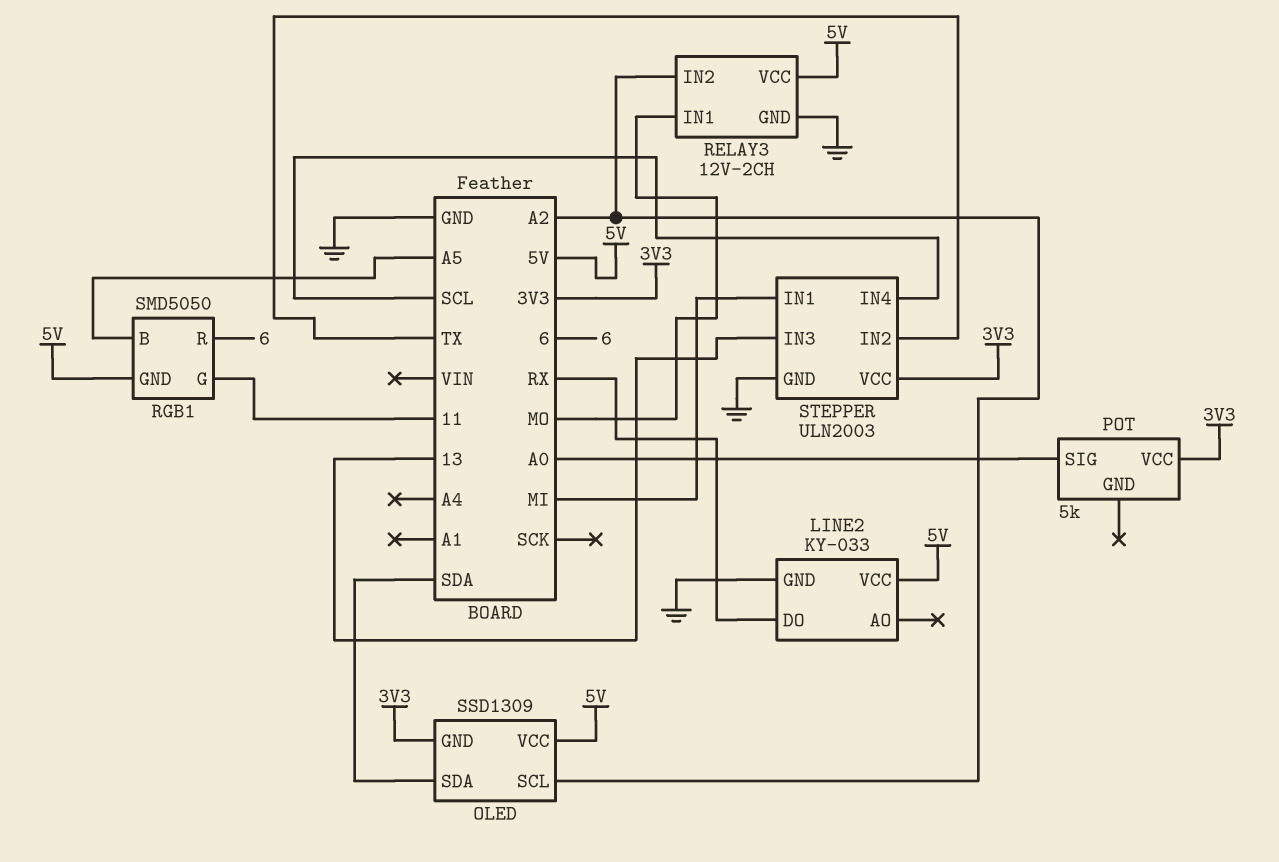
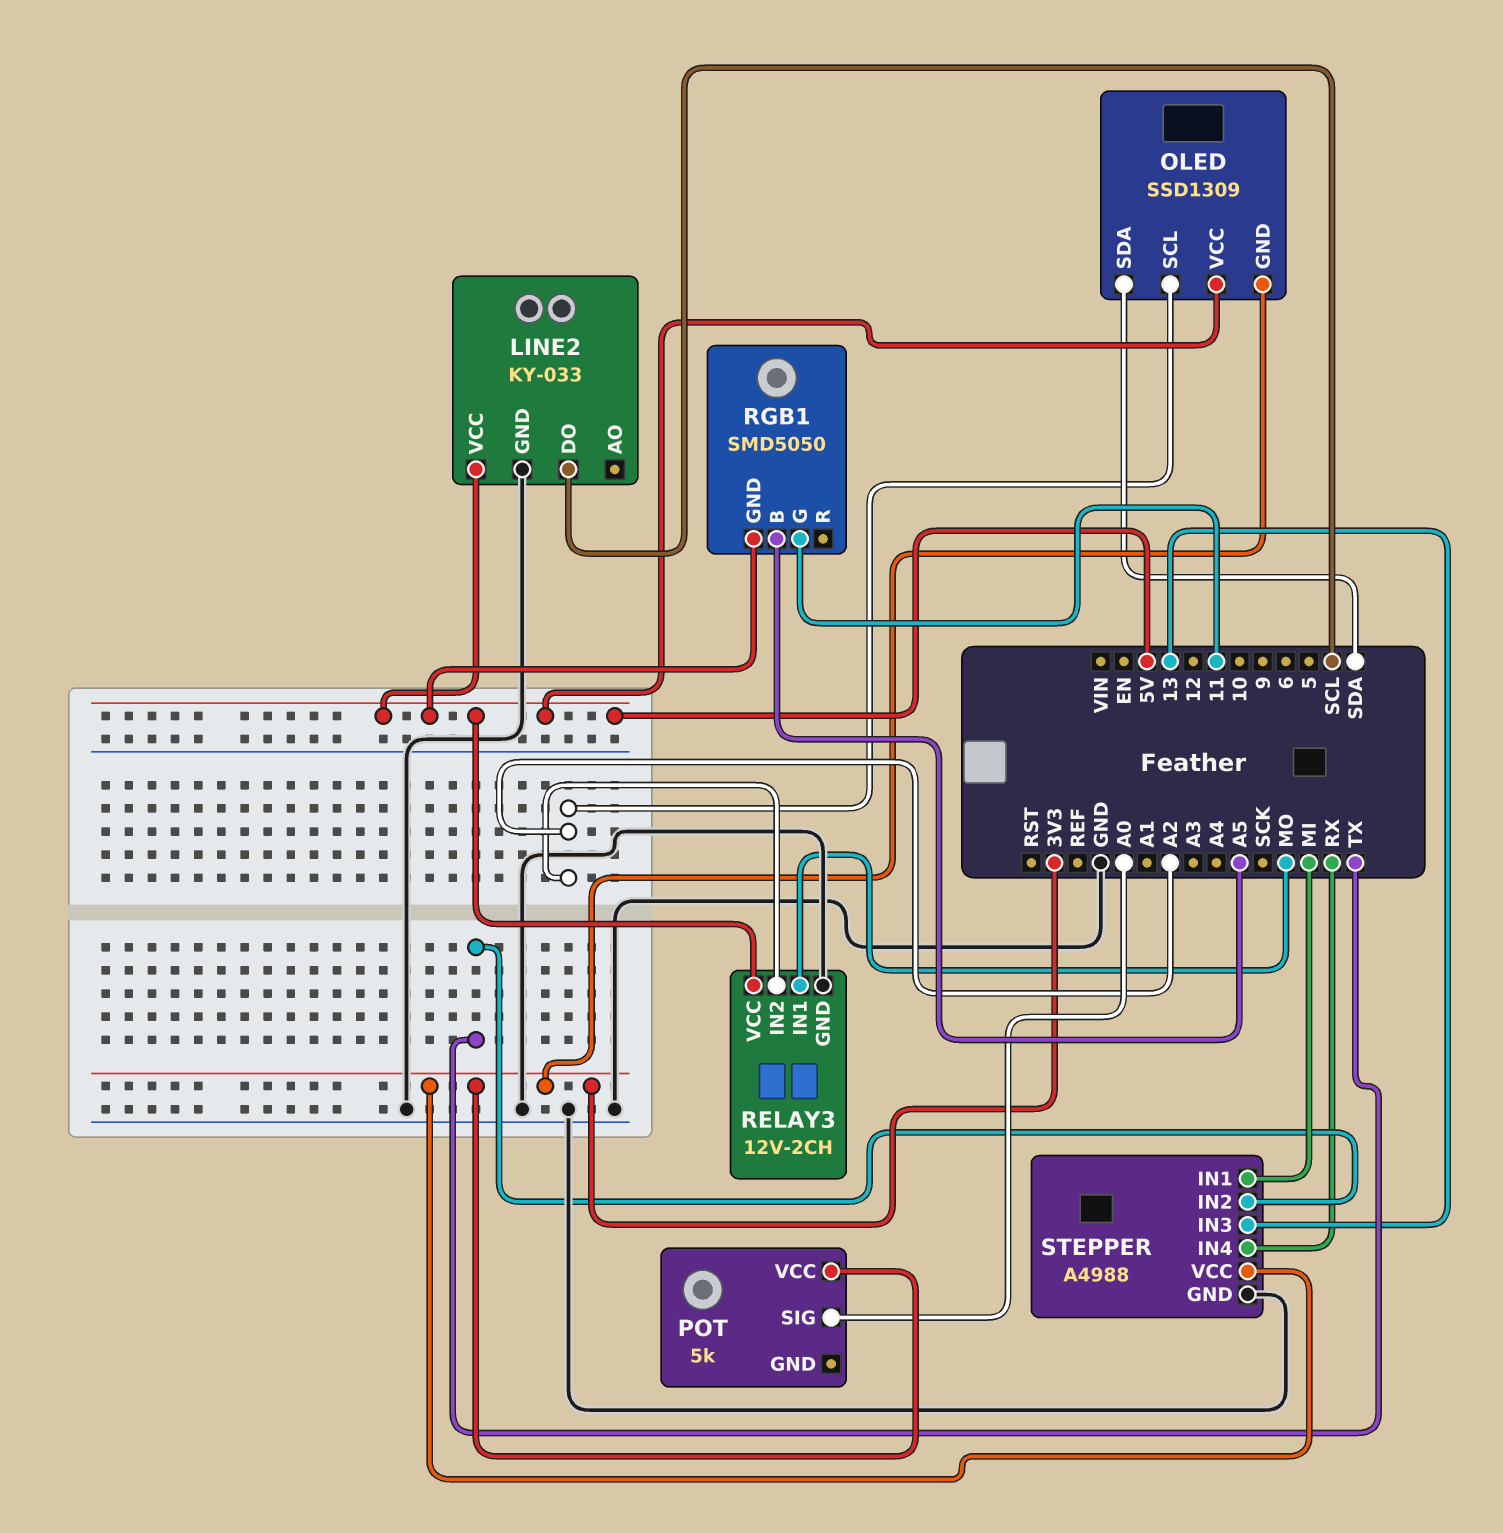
LINE2 pin DO: RX -> SCL
RGB1 pin R: 6 -> none
STEPPER: ULN2003 -> A4988
STEPPER pin IN4: SCL -> RX

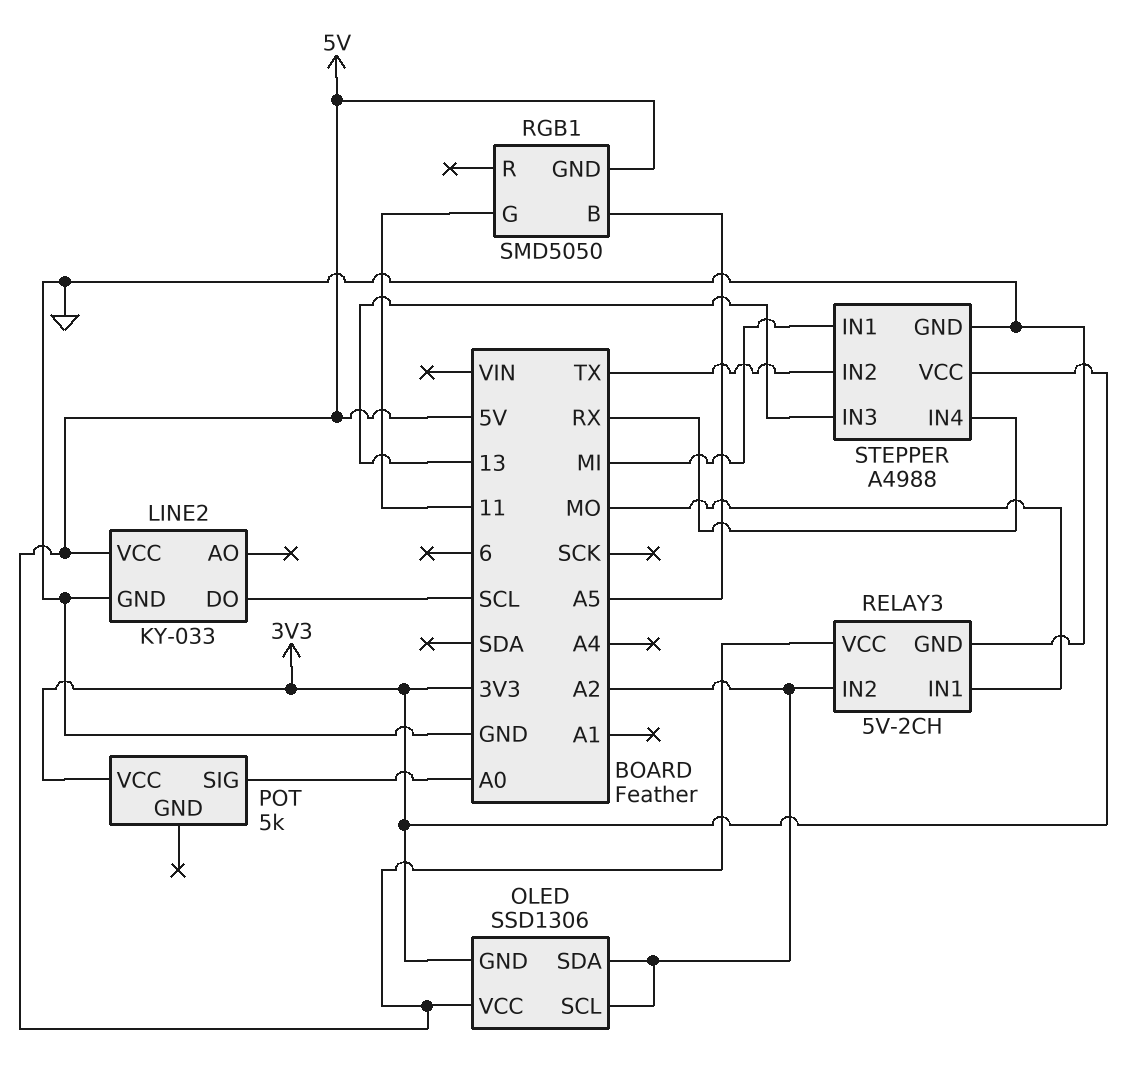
OLED: SSD1309 -> SSD1306
OLED pin SDA: SDA -> A2
RELAY3: 12V-2CH -> 5V-2CH

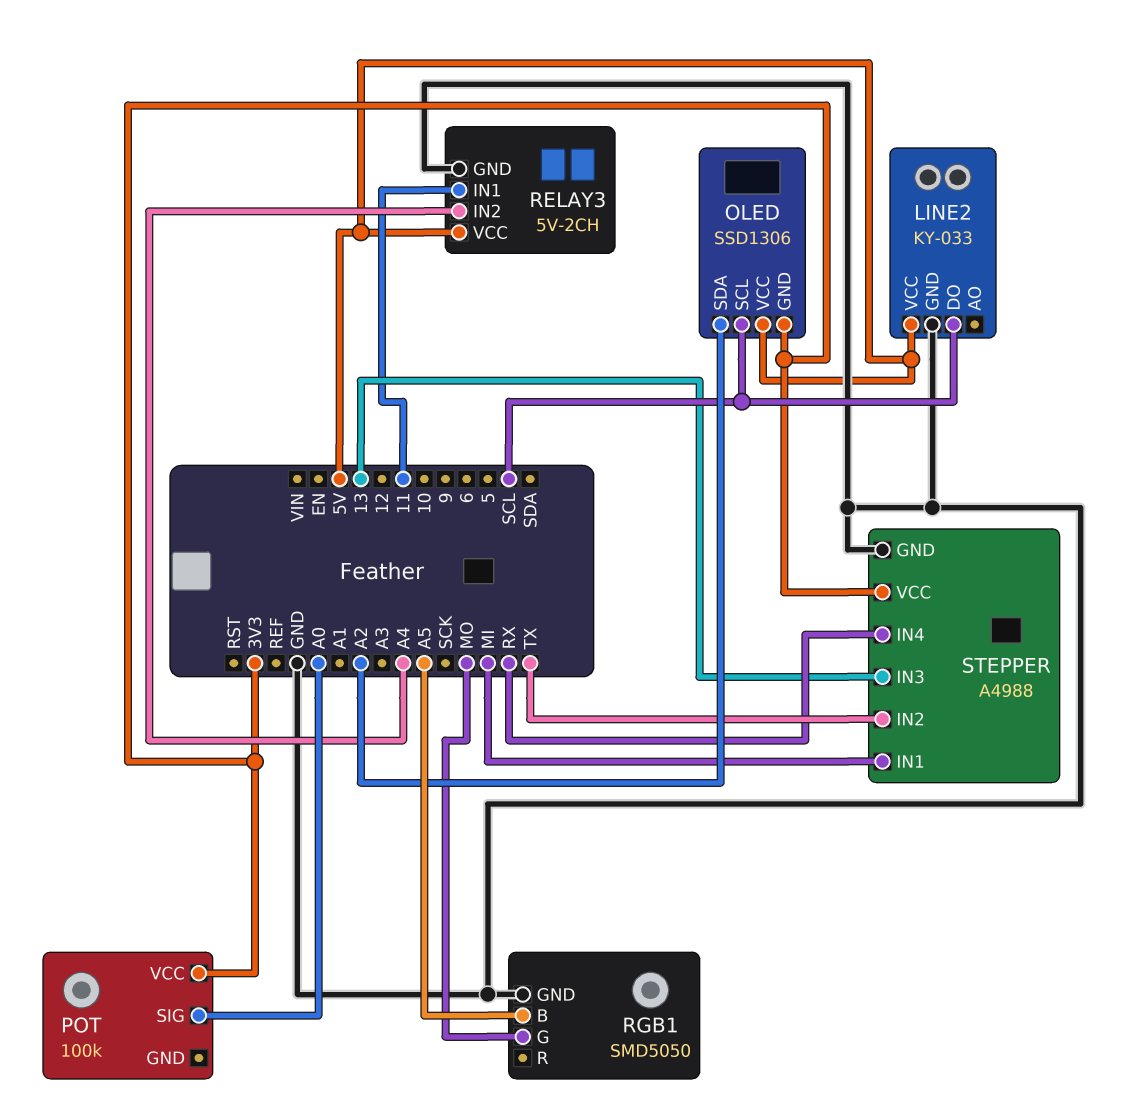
OLED pin SCL: A2 -> SCL
POT: 5k -> 100k
RELAY3 pin IN1: MO -> 11
RELAY3 pin IN2: A2 -> A4
RGB1 pin G: 11 -> MO
RGB1 pin GND: 5V -> GND

